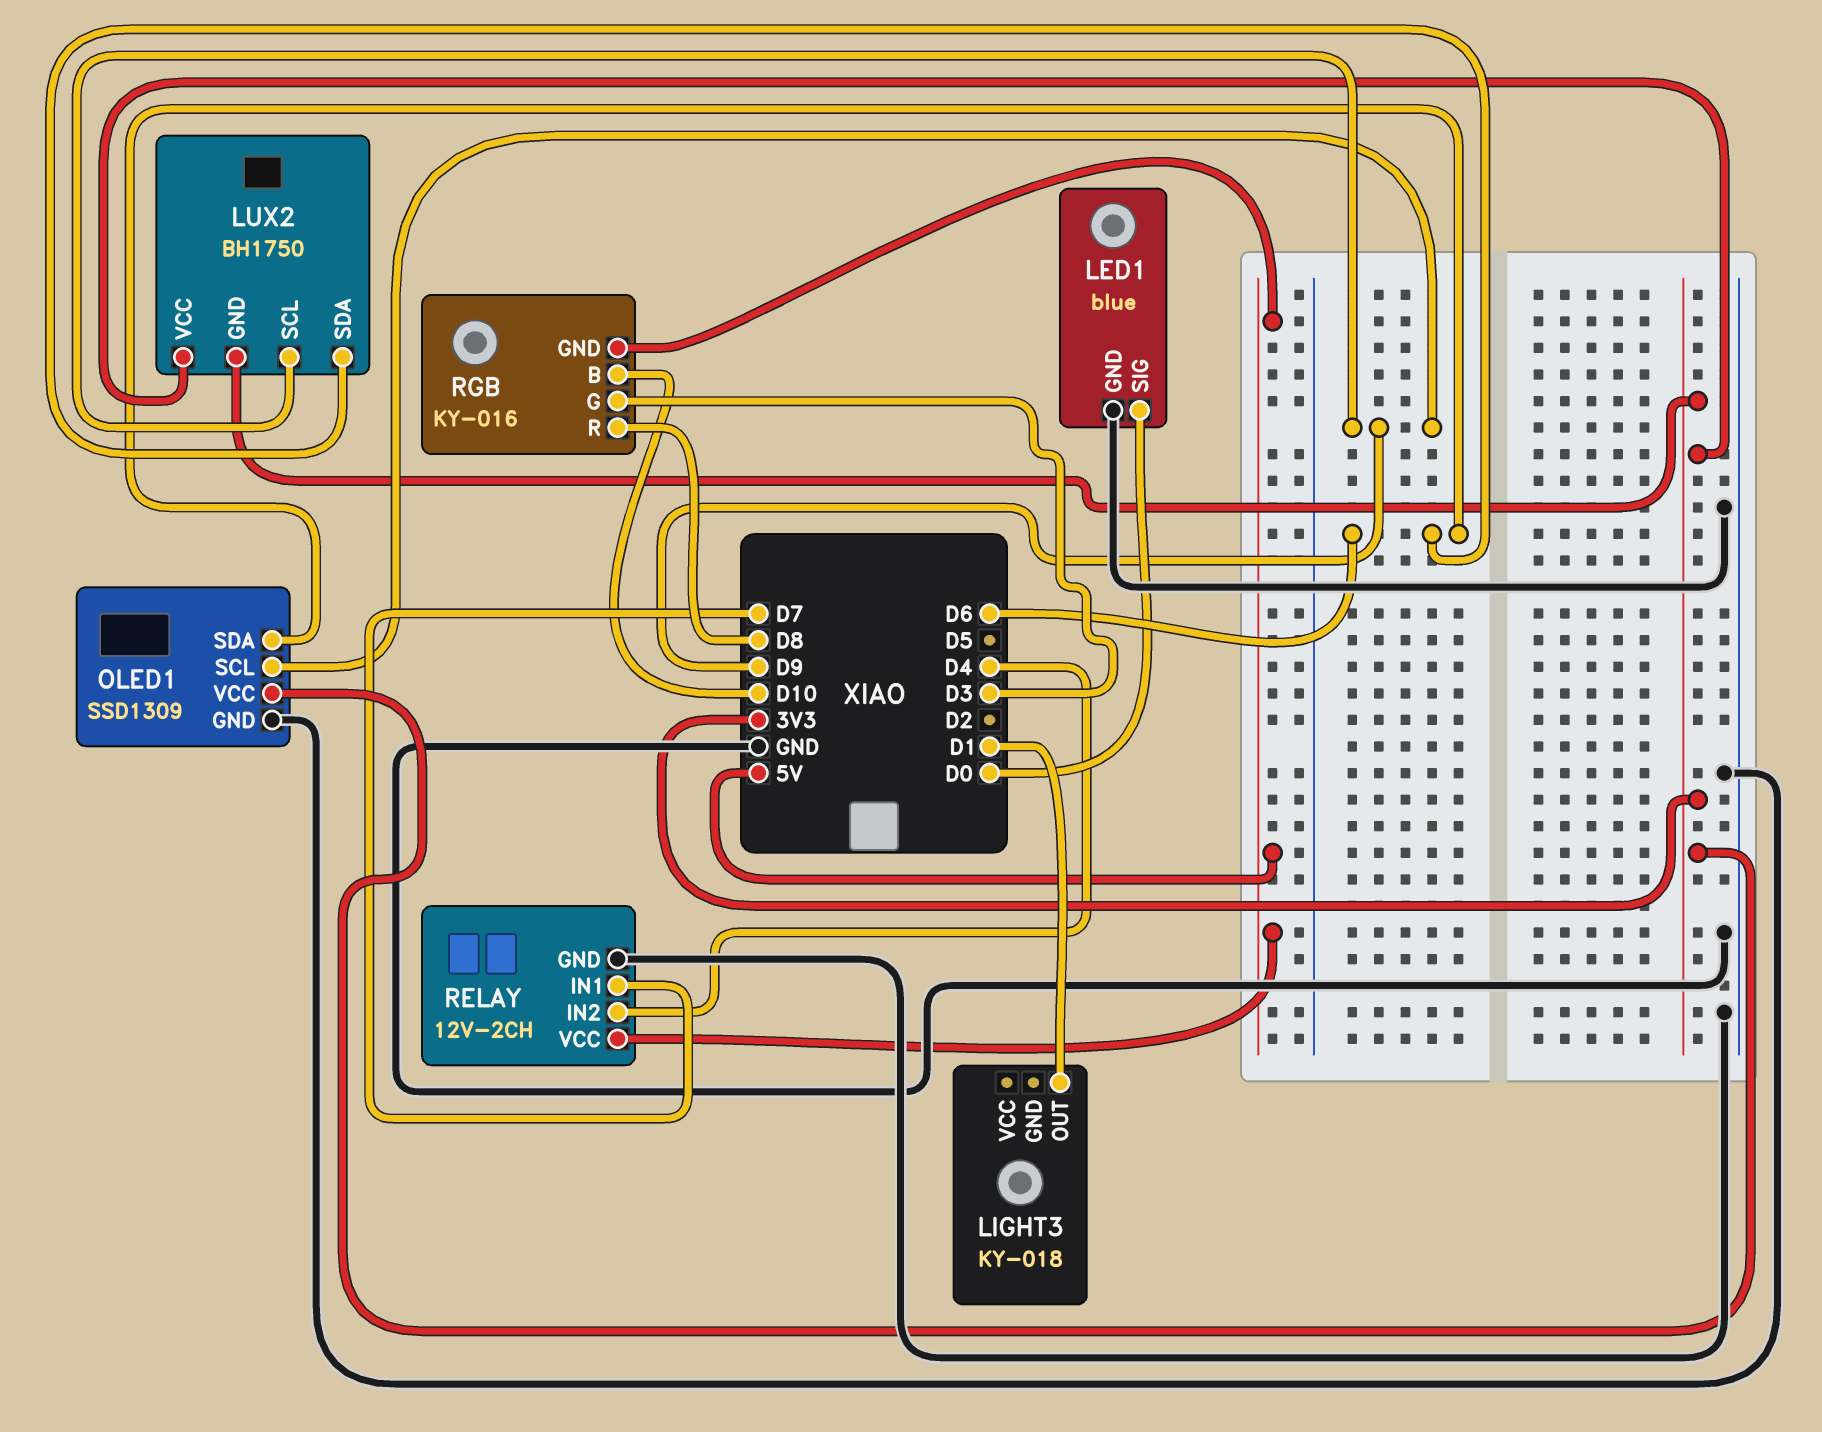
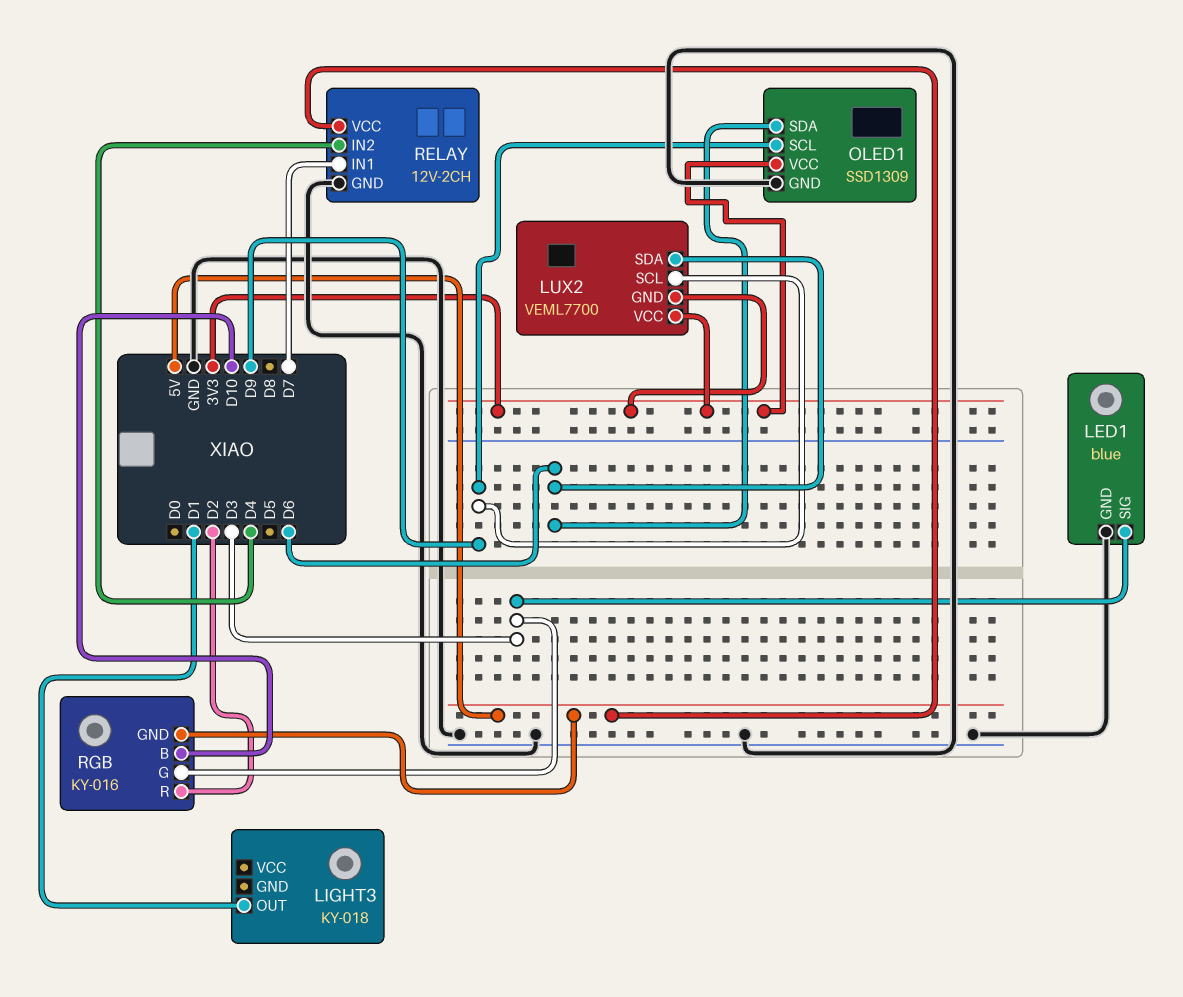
LED1 pin SIG: D0 -> D3
LUX2: BH1750 -> VEML7700
RGB pin R: D8 -> D2

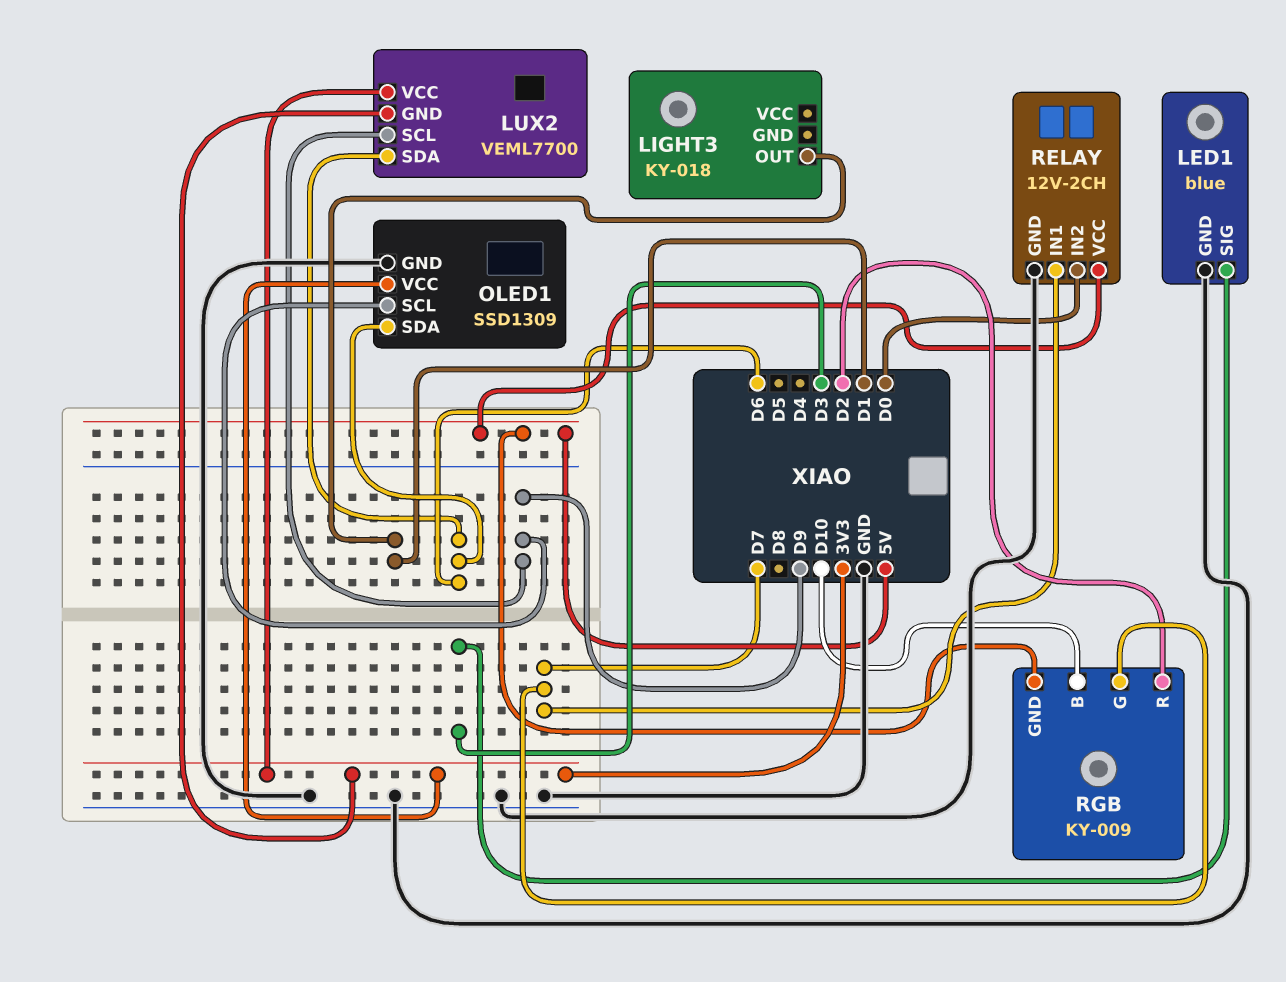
RELAY pin IN2: D4 -> D0
RGB: KY-016 -> KY-009
RGB pin G: D3 -> D7

